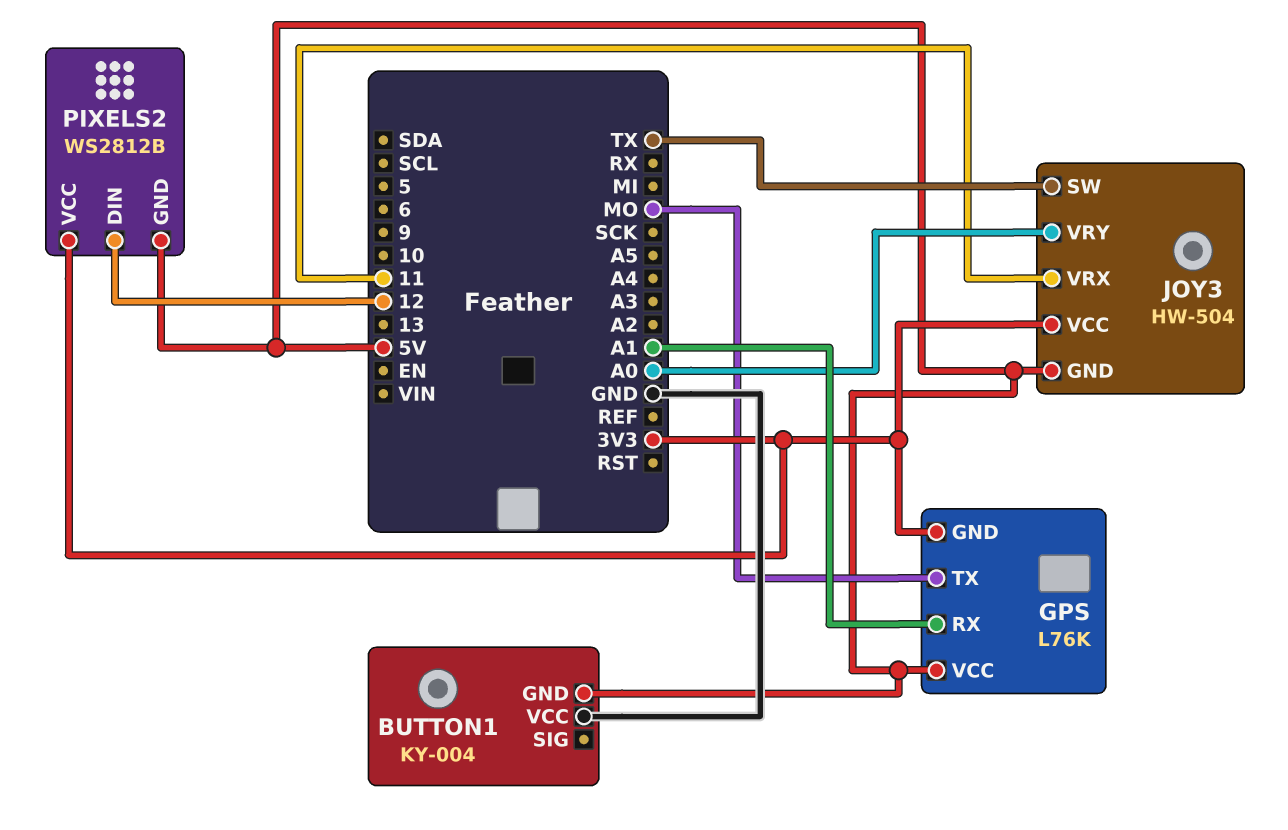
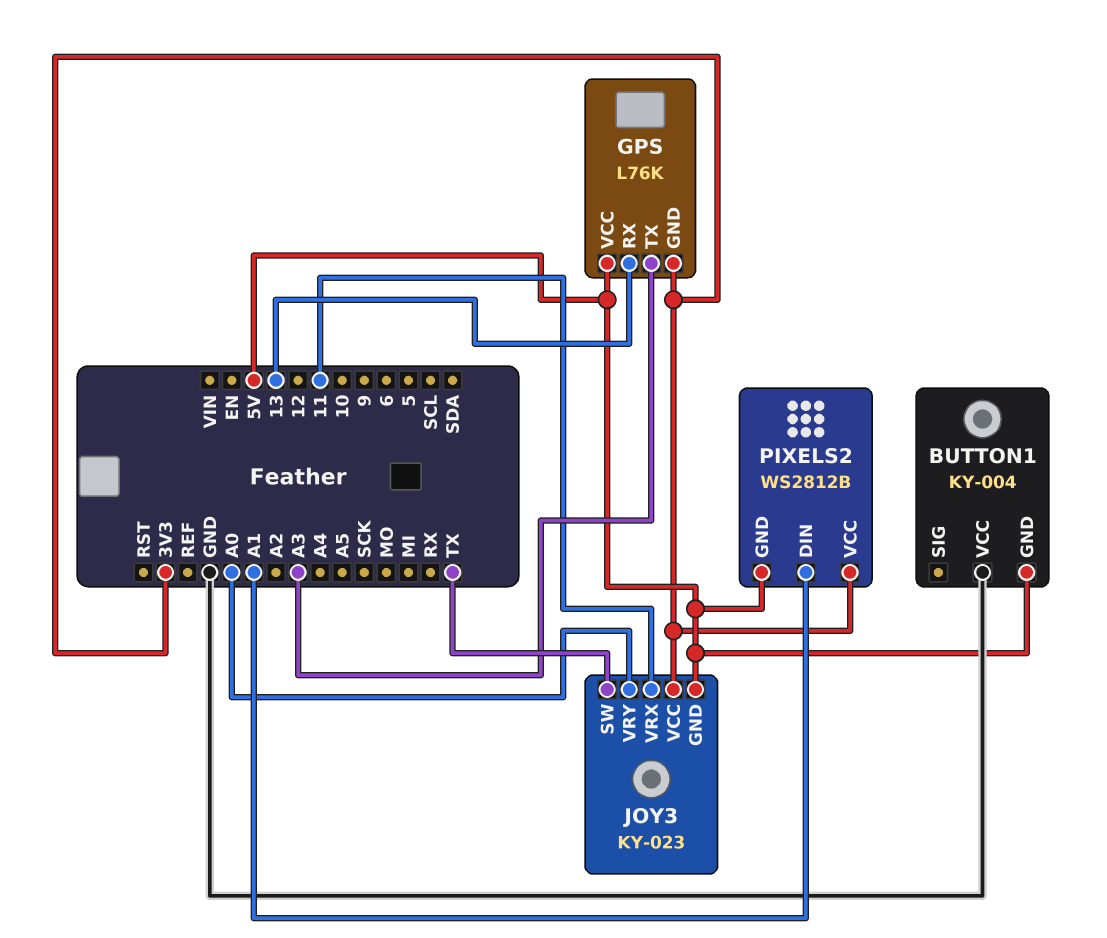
GPS pin RX: A1 -> 13
GPS pin TX: MO -> A3
JOY3: HW-504 -> KY-023
PIXELS2 pin DIN: 12 -> A1

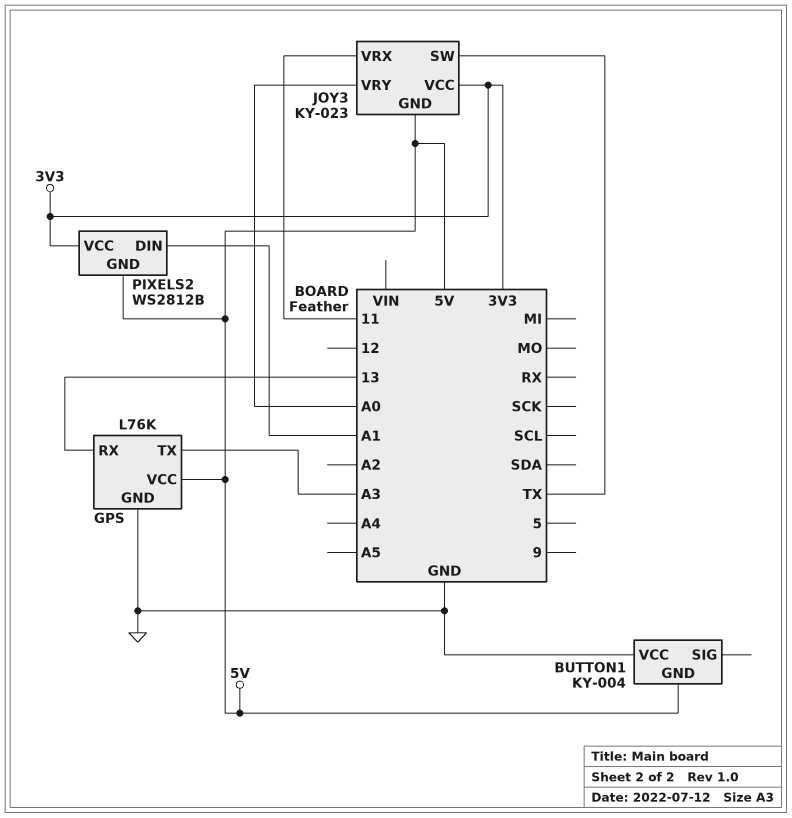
GPS pin GND: 3V3 -> GND

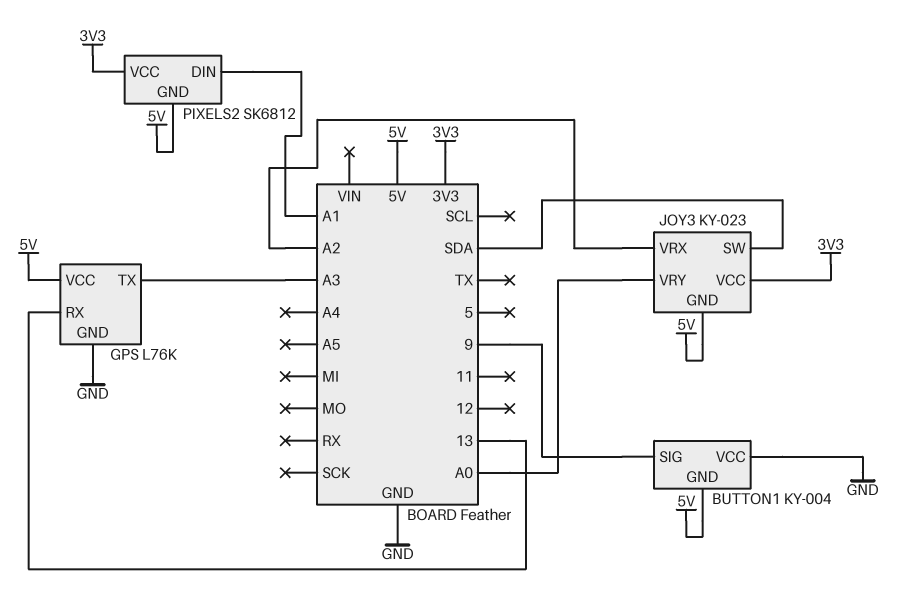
BUTTON1 pin SIG: none -> 9
JOY3 pin SW: TX -> SDA
JOY3 pin VRX: 11 -> A2
PIXELS2: WS2812B -> SK6812

